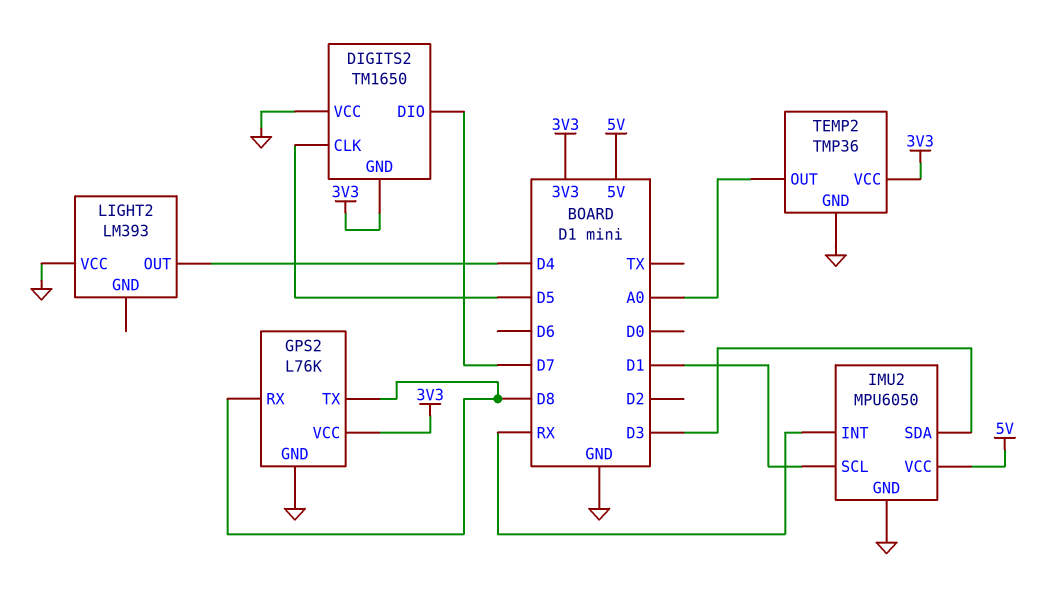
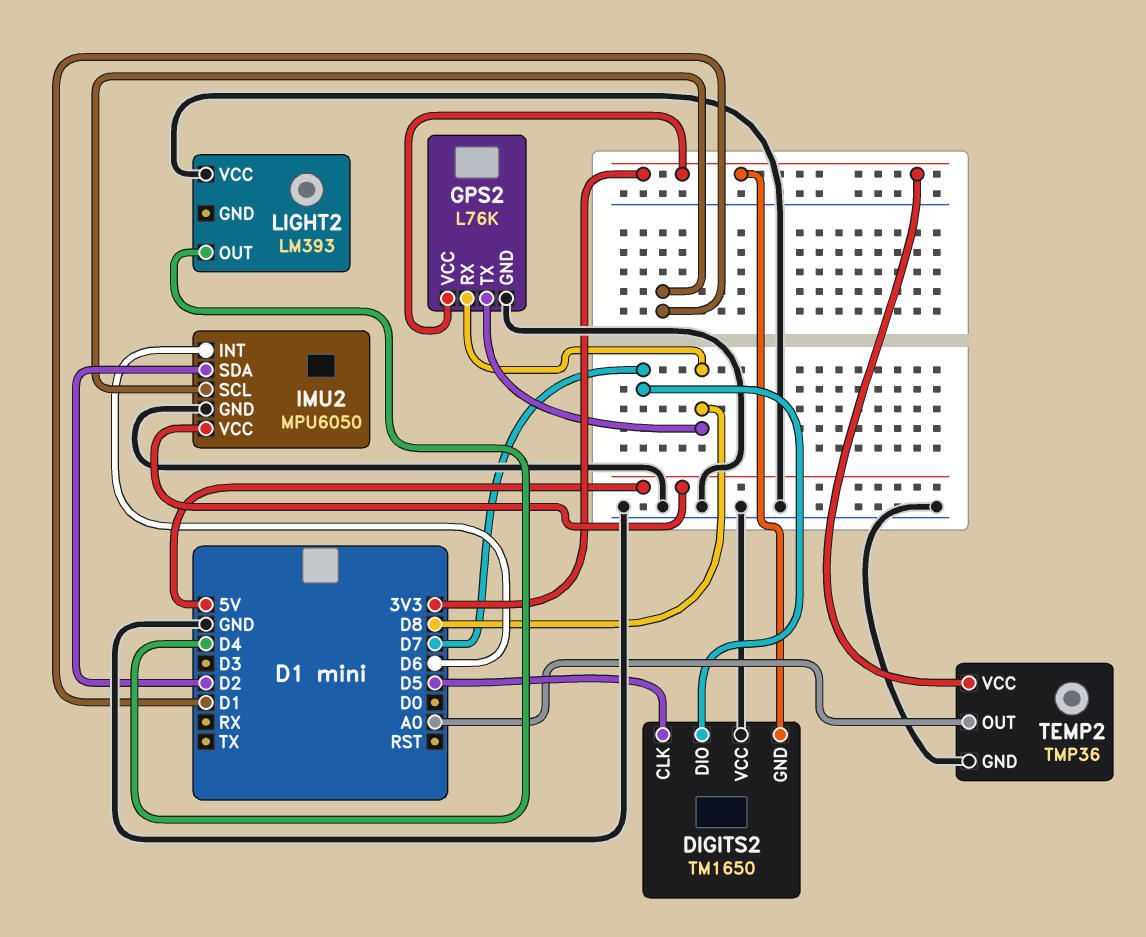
IMU2 pin INT: RX -> D6
IMU2 pin SDA: D3 -> D2

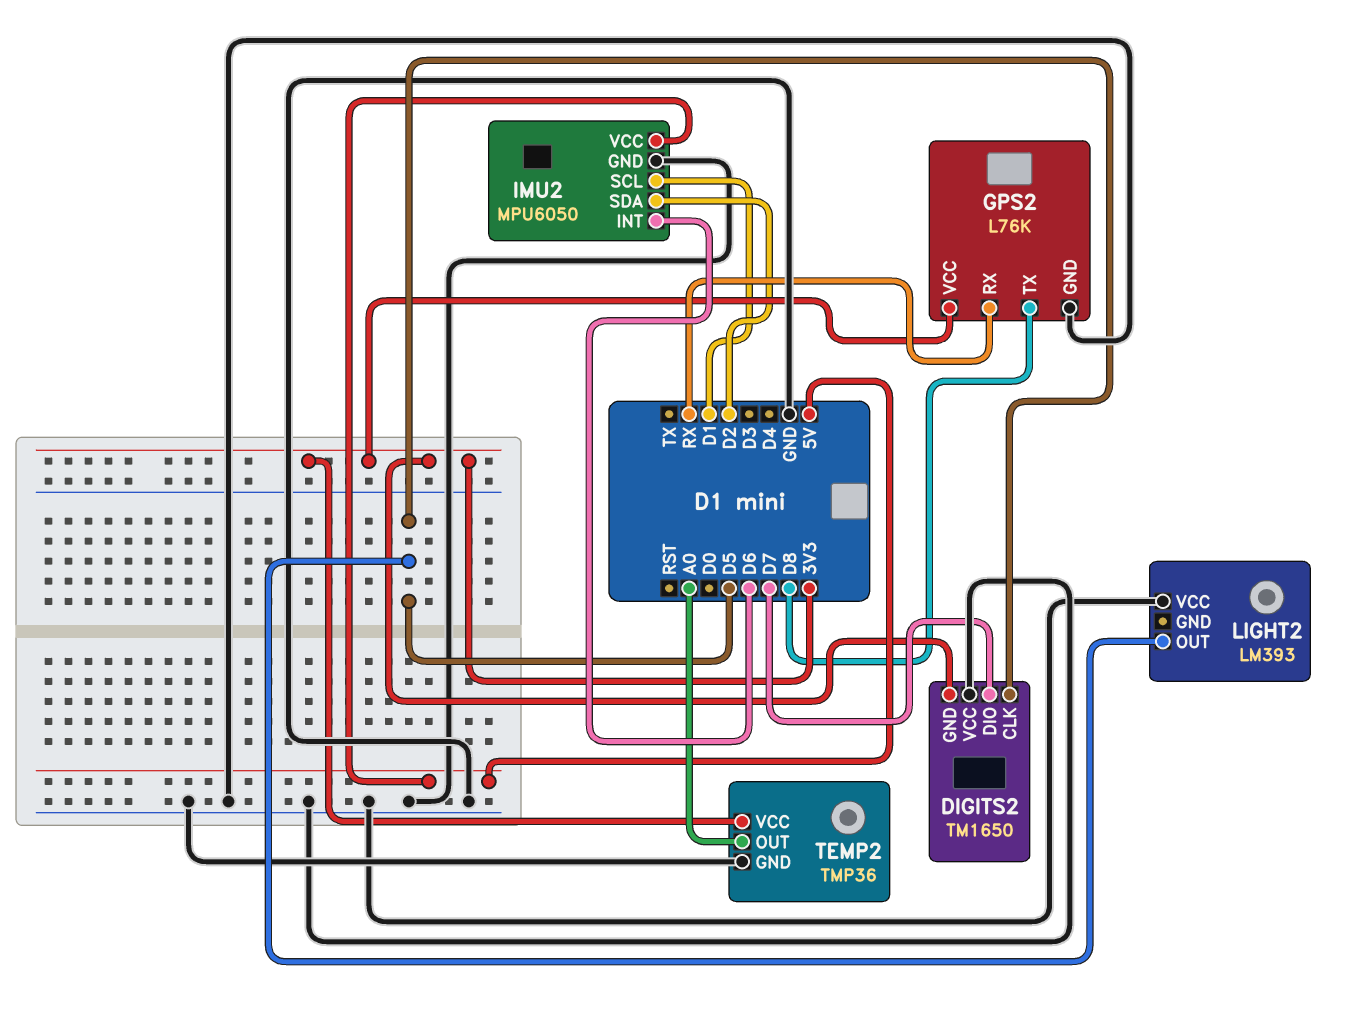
GPS2 pin RX: D8 -> RX
LIGHT2 pin OUT: D4 -> D5

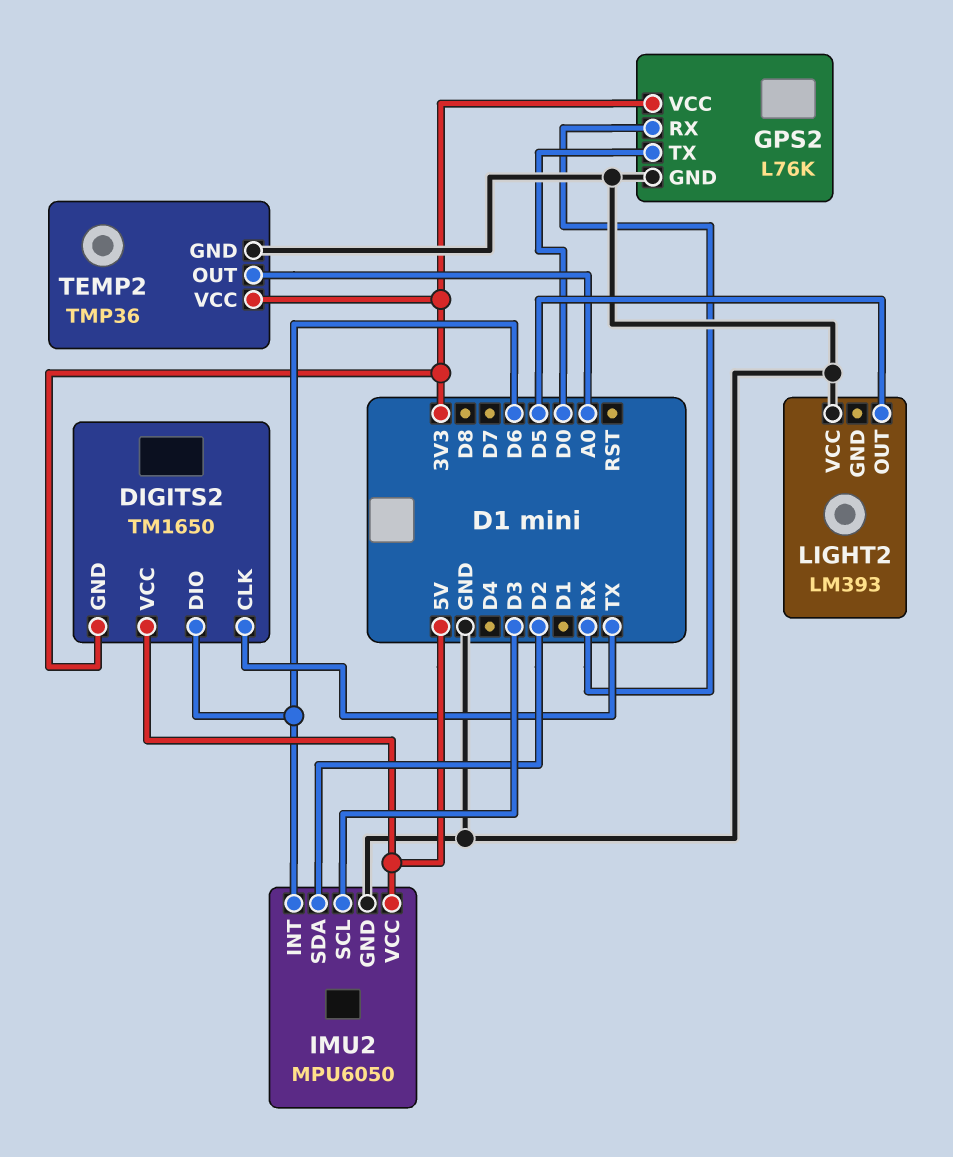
DIGITS2 pin CLK: D5 -> TX
DIGITS2 pin DIO: D7 -> D6
DIGITS2 pin VCC: GND -> 5V
GPS2 pin TX: D8 -> D0
IMU2 pin SCL: D1 -> D3

